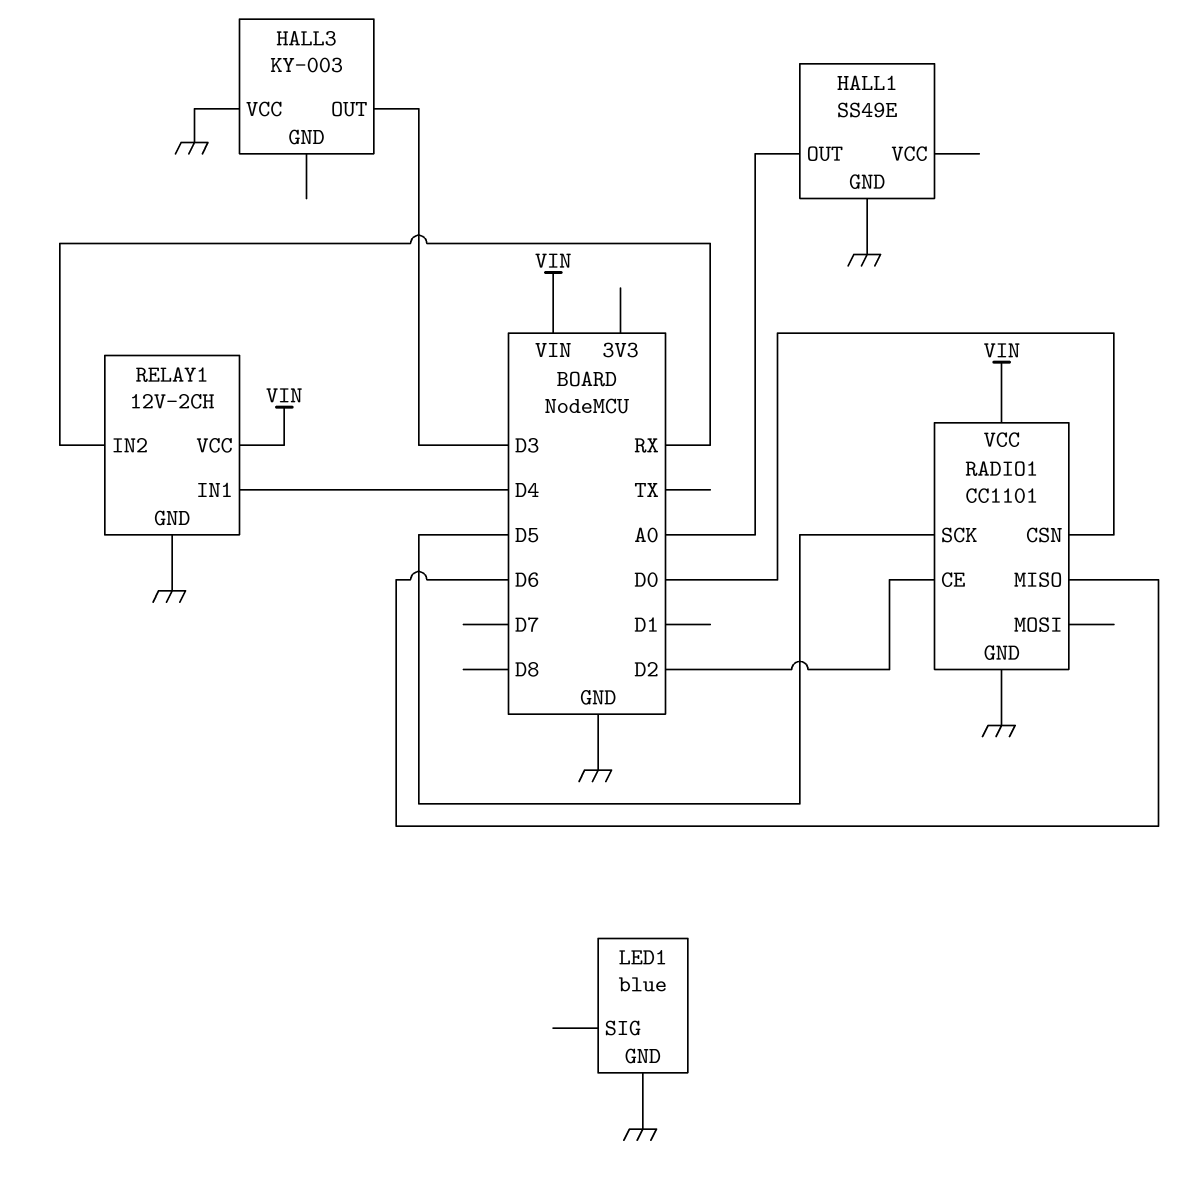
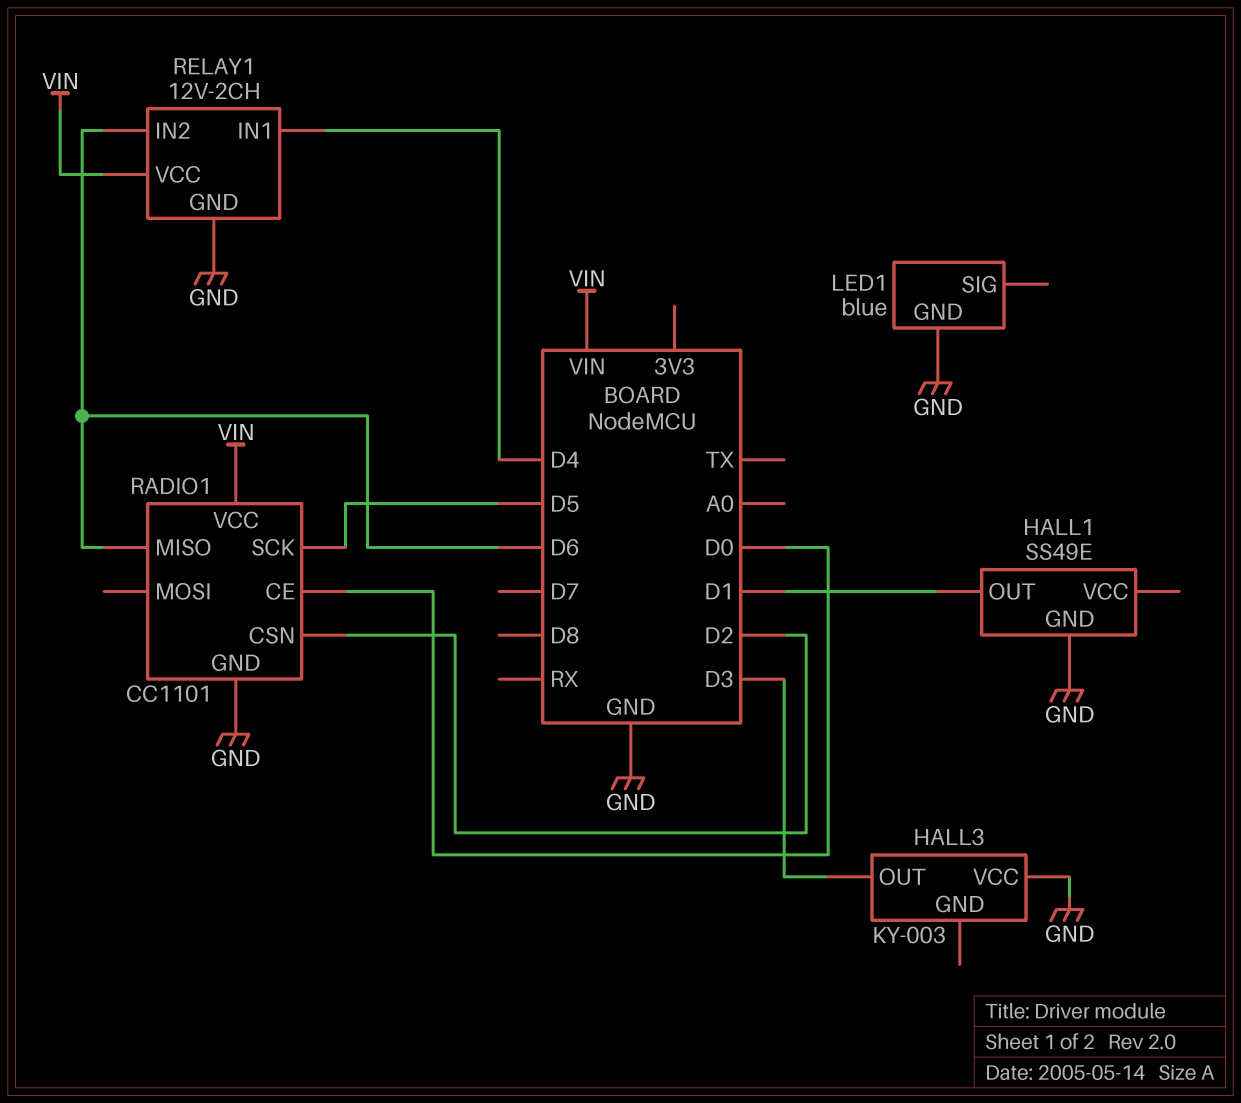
HALL1 pin OUT: A0 -> D1
RADIO1 pin CE: D2 -> D0
RADIO1 pin CSN: D0 -> D2
RELAY1 pin IN2: RX -> D6

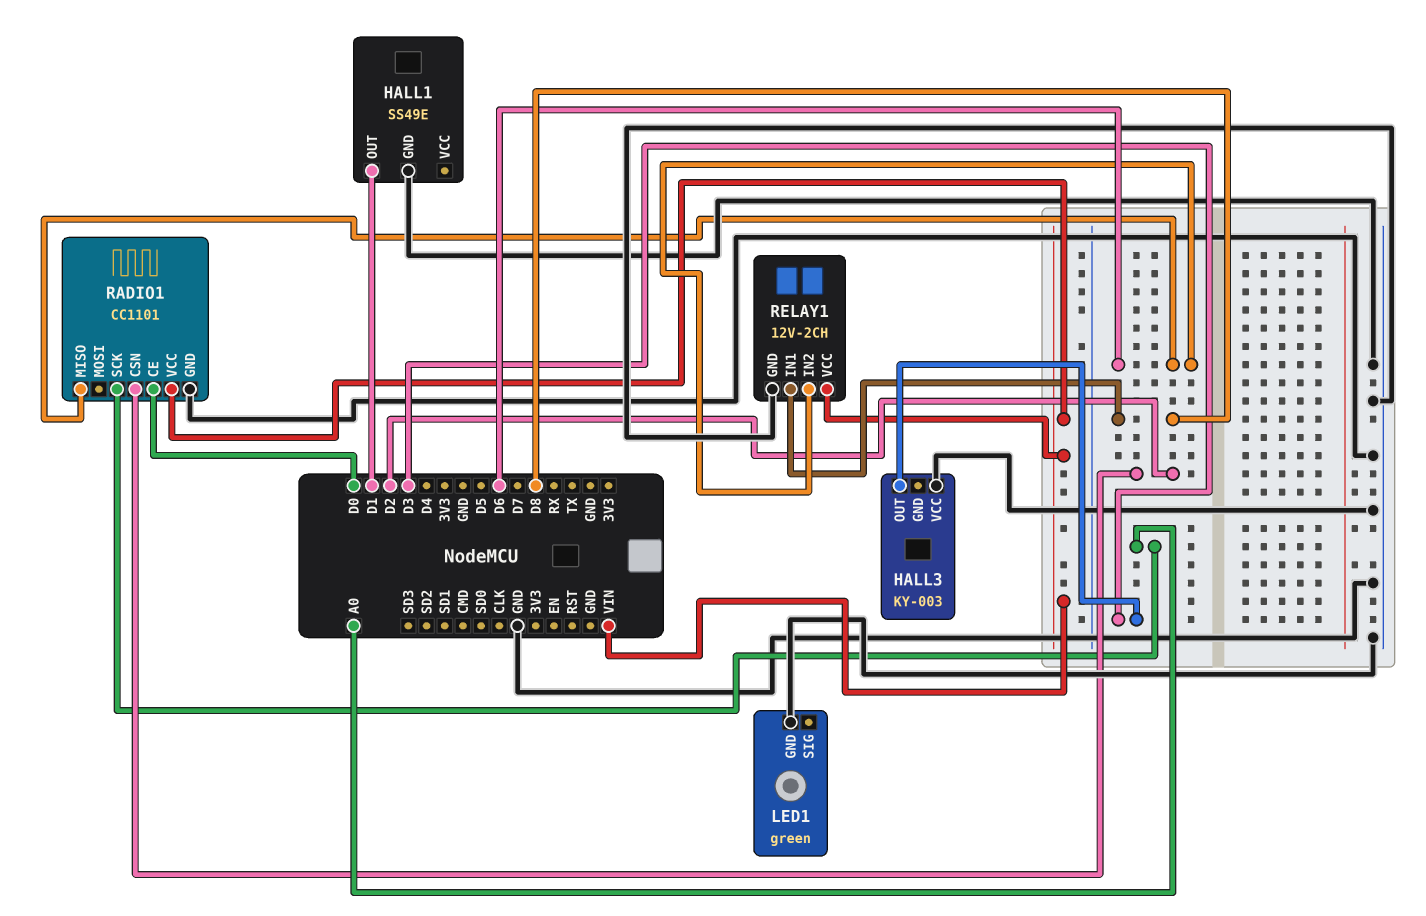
LED1: blue -> green
RADIO1 pin SCK: D5 -> A0
RELAY1 pin IN1: D4 -> D8

